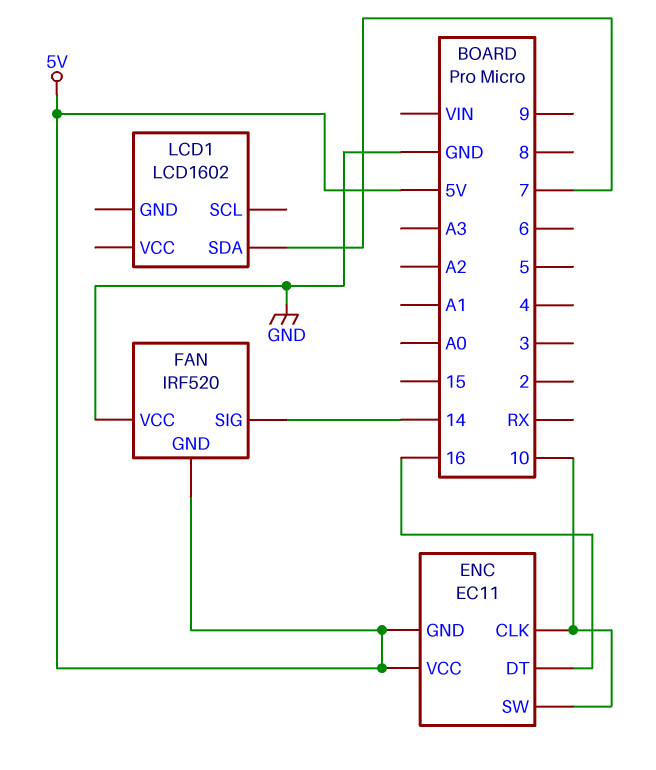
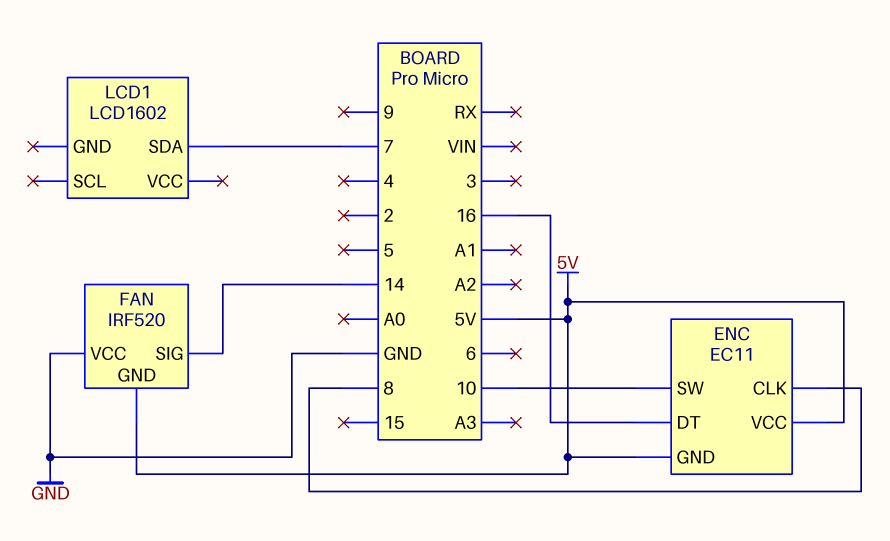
ENC pin CLK: 10 -> 8

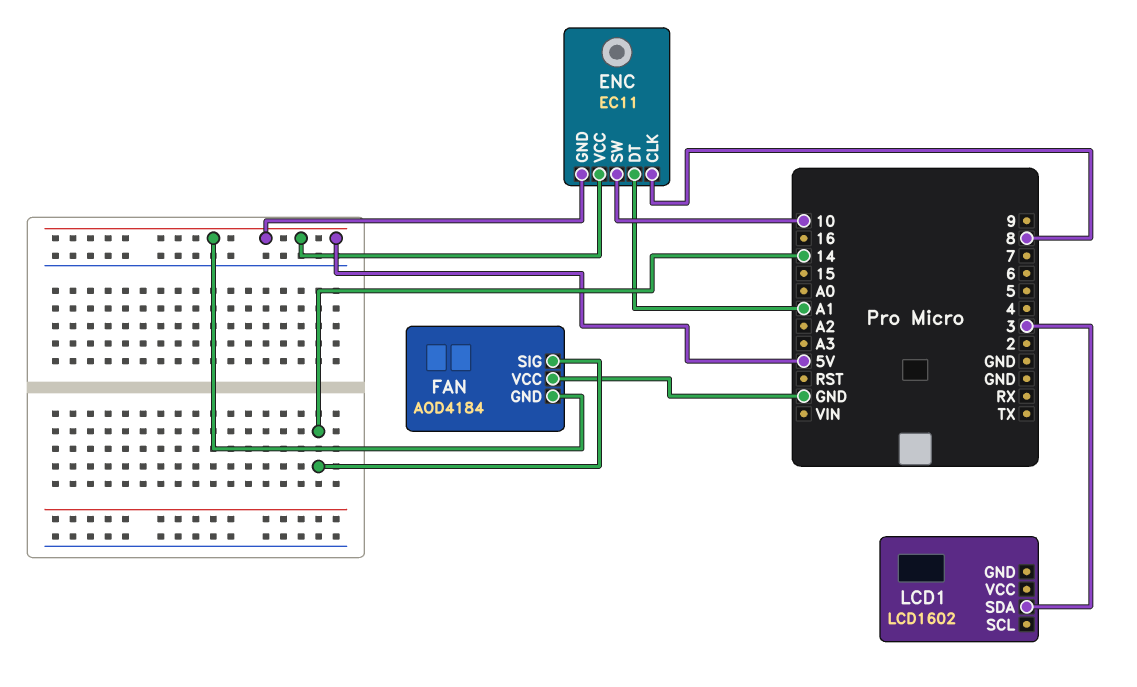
ENC pin DT: 16 -> A1
FAN: IRF520 -> AOD4184
LCD1 pin SDA: 7 -> 3

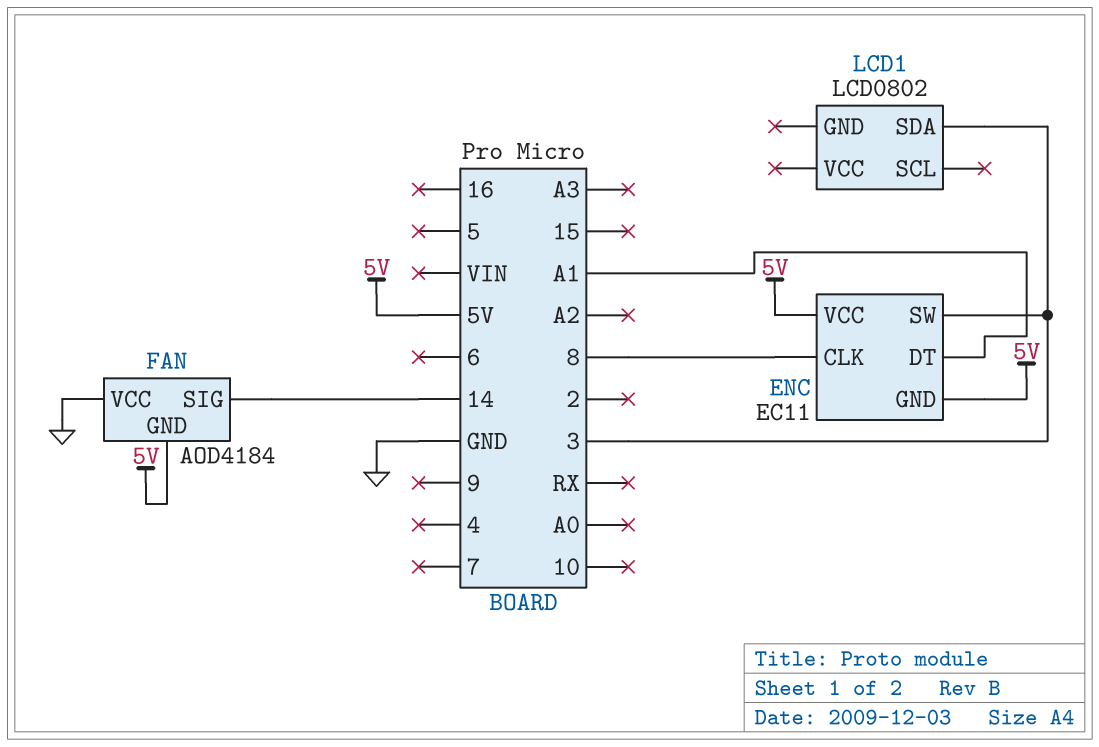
ENC pin SW: 10 -> 3
LCD1: LCD1602 -> LCD0802

